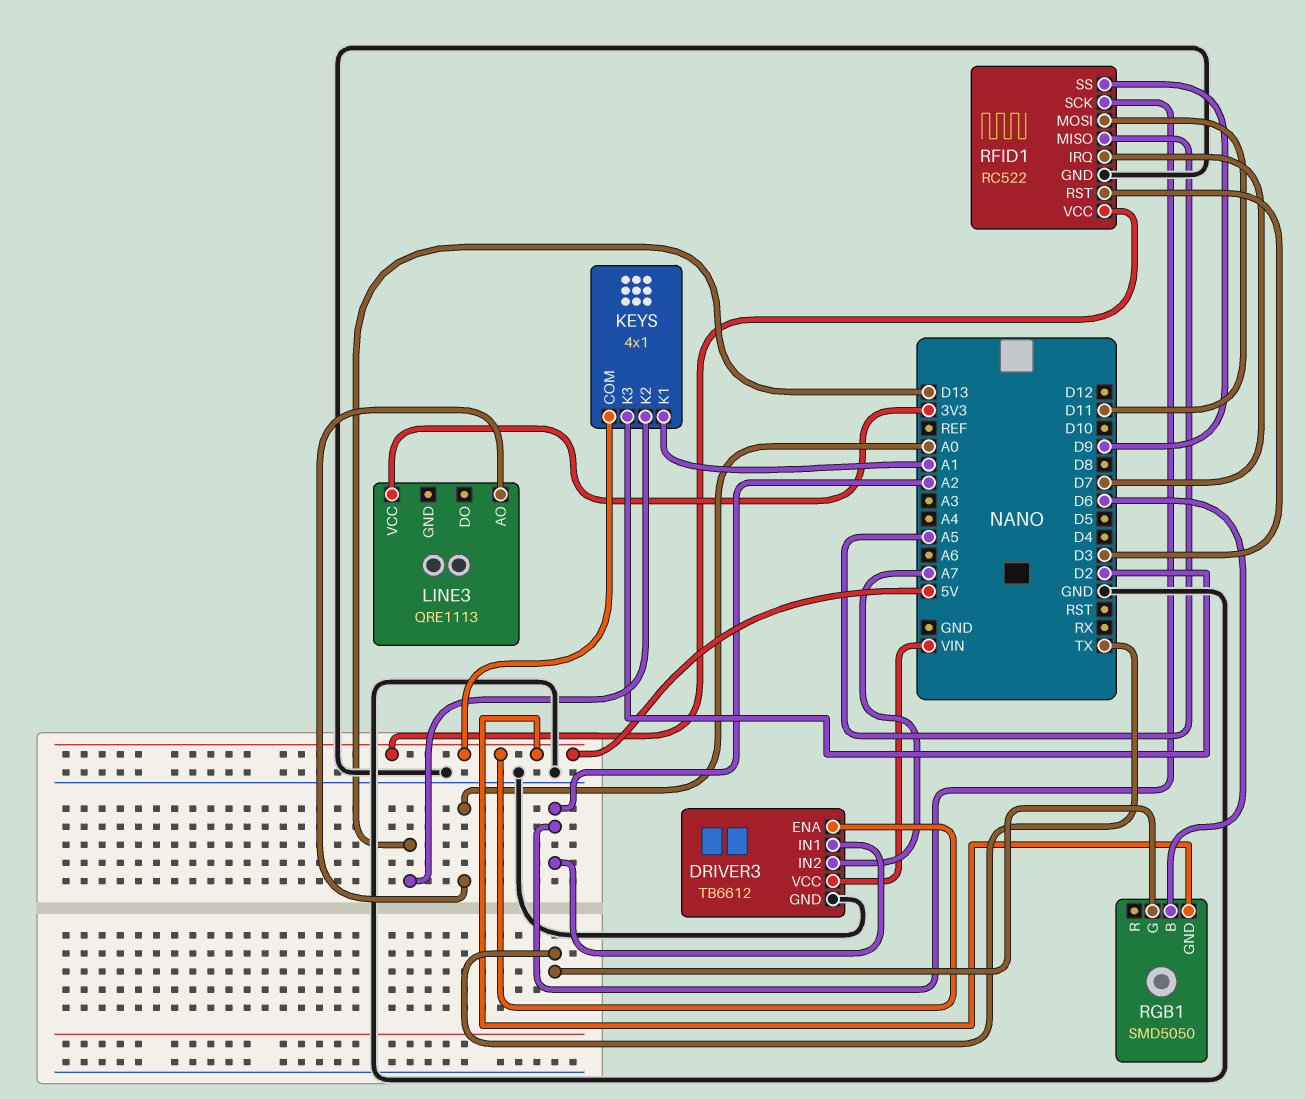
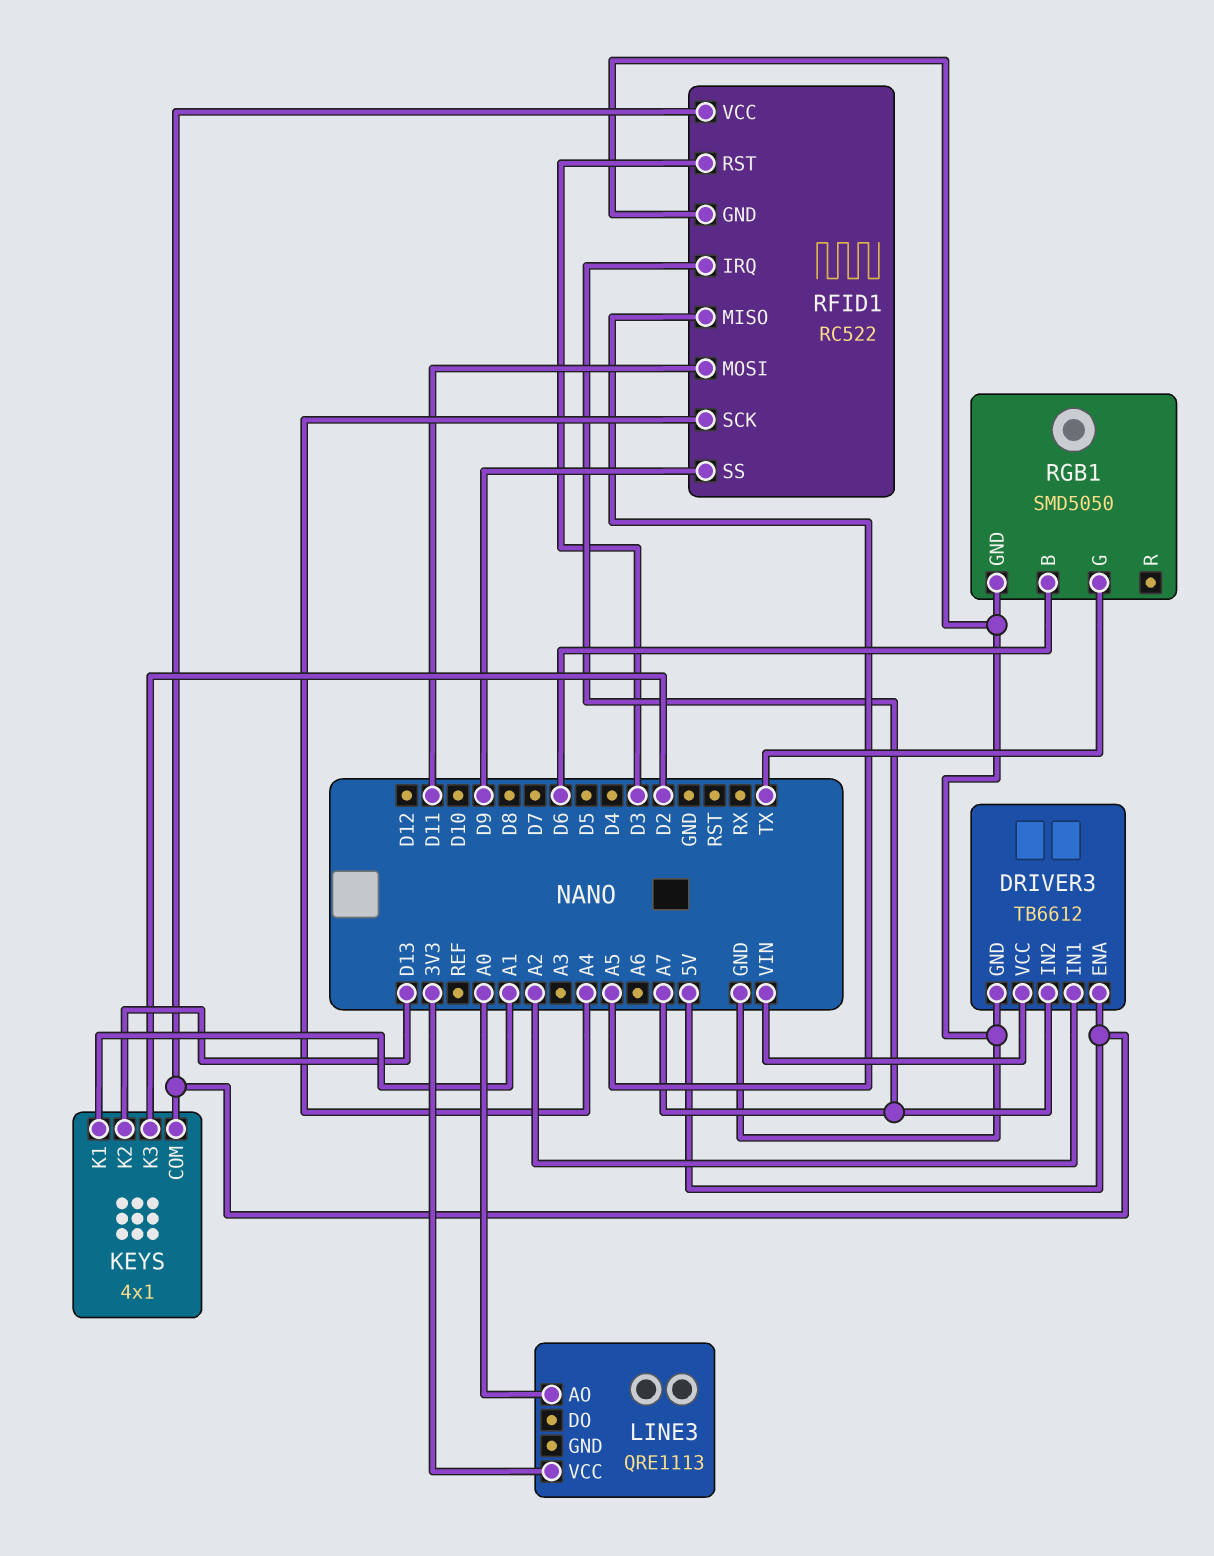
RFID1 pin IRQ: D7 -> A7
RFID1 pin SCK: A2 -> A4
RGB1 pin GND: 5V -> GND

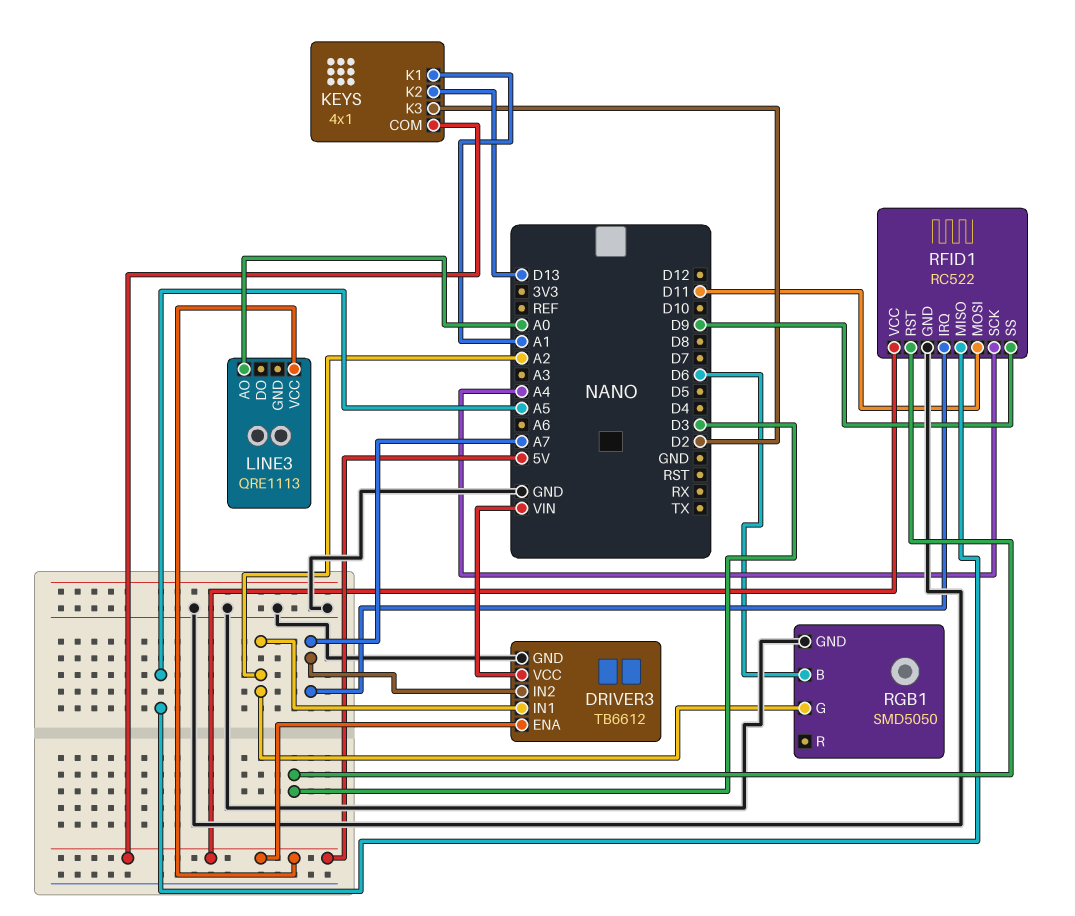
LINE3 pin VCC: 3V3 -> 5V
RGB1 pin G: TX -> A2

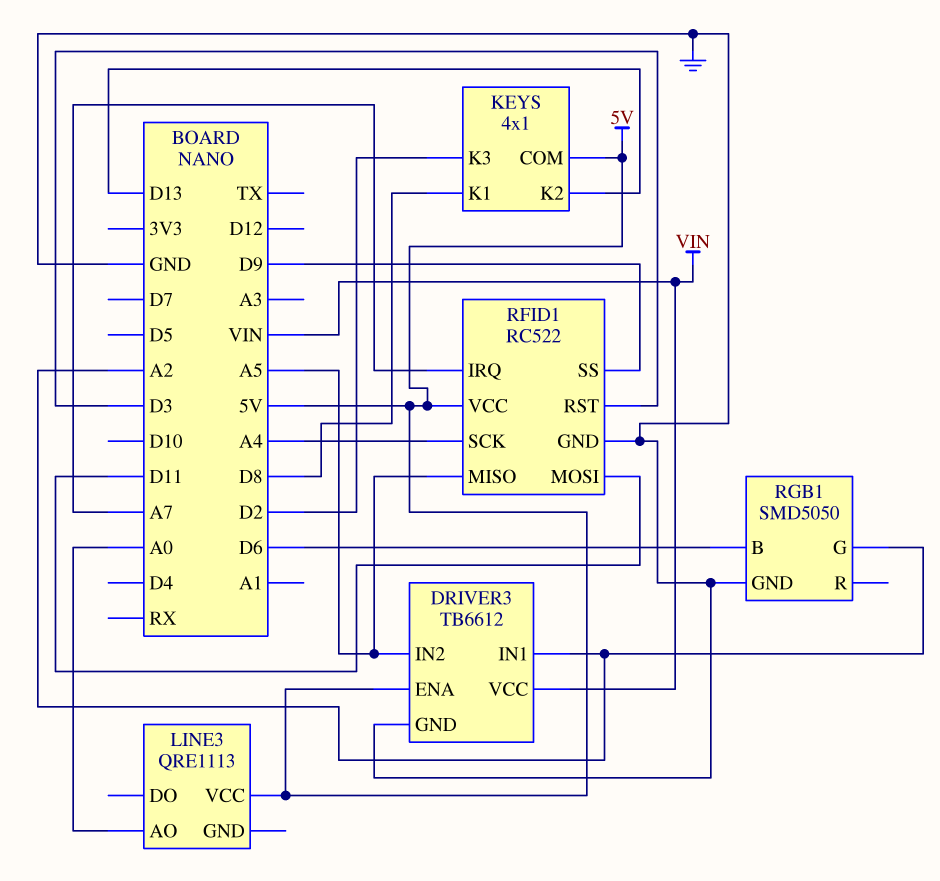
DRIVER3 pin IN2: A7 -> A5
KEYS pin K1: A1 -> D8

